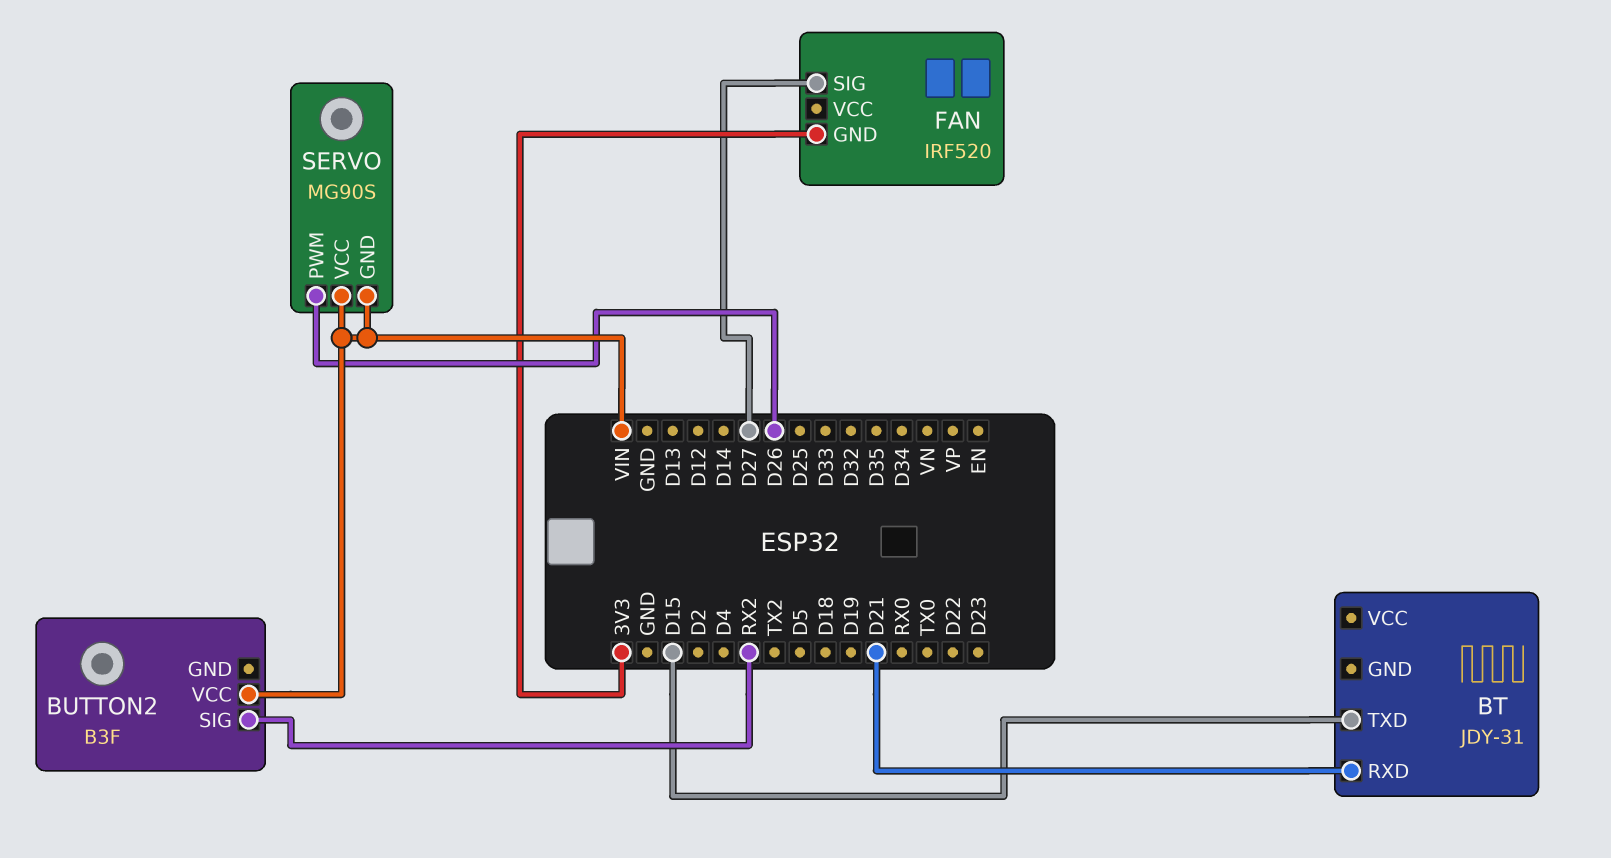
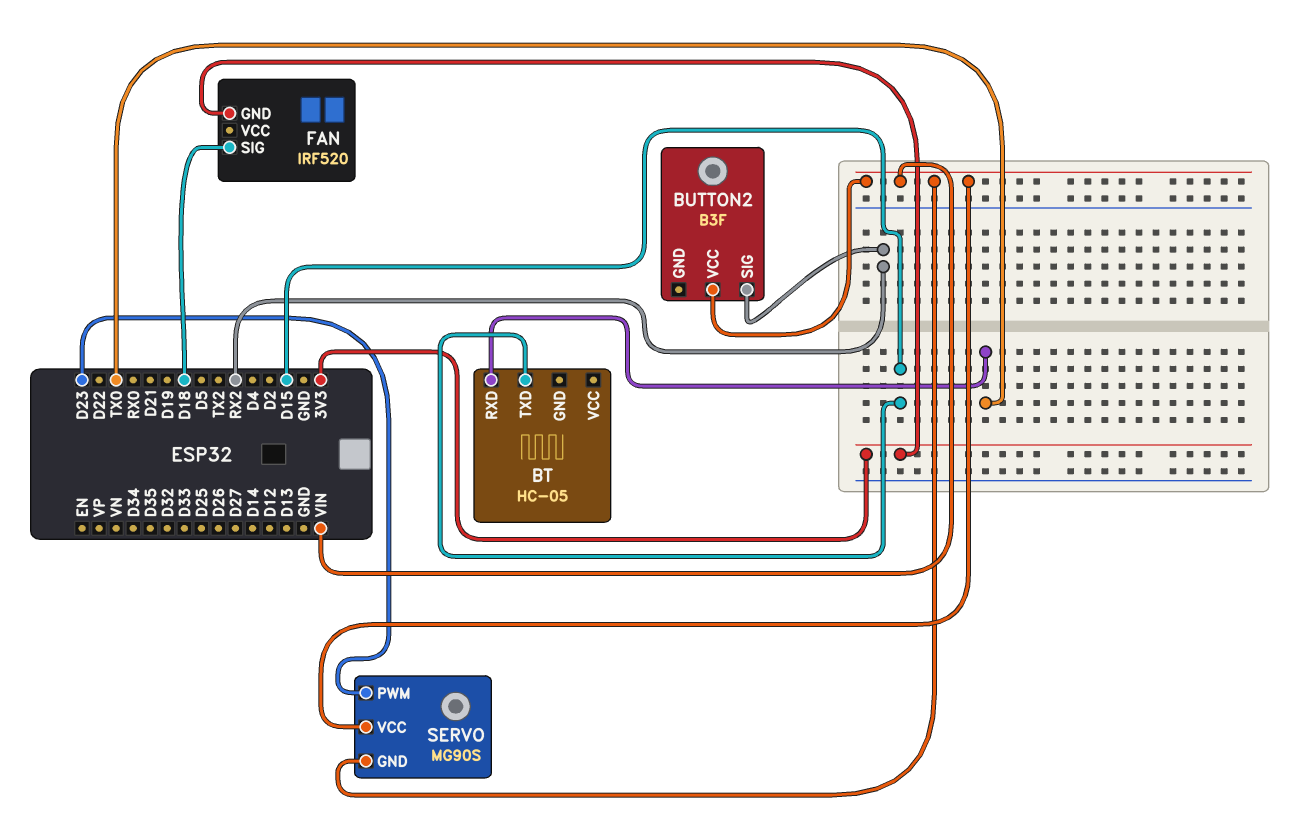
BT: JDY-31 -> HC-05
BT pin RXD: D21 -> TX0
FAN pin SIG: D27 -> D18
SERVO pin PWM: D26 -> D23

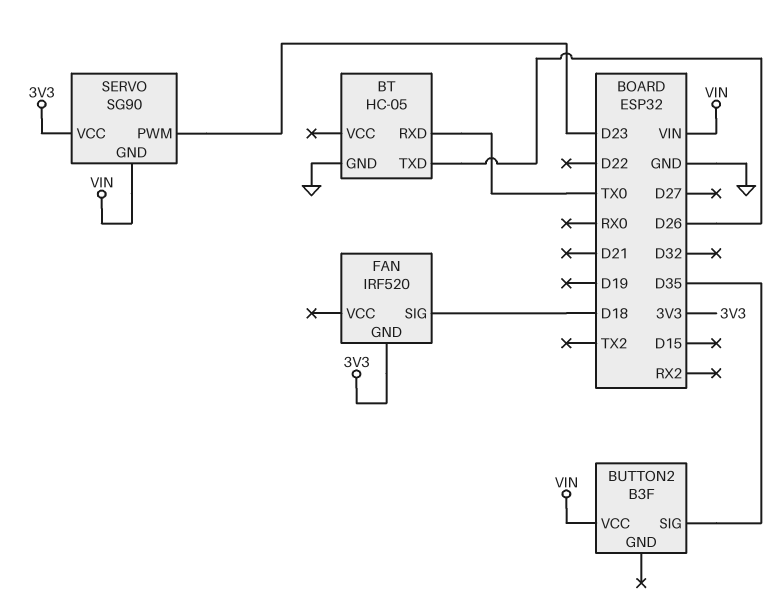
BT pin GND: none -> GND
BT pin TXD: D15 -> D26
BUTTON2 pin SIG: RX2 -> D35
SERVO: MG90S -> SG90
SERVO pin VCC: VIN -> 3V3

